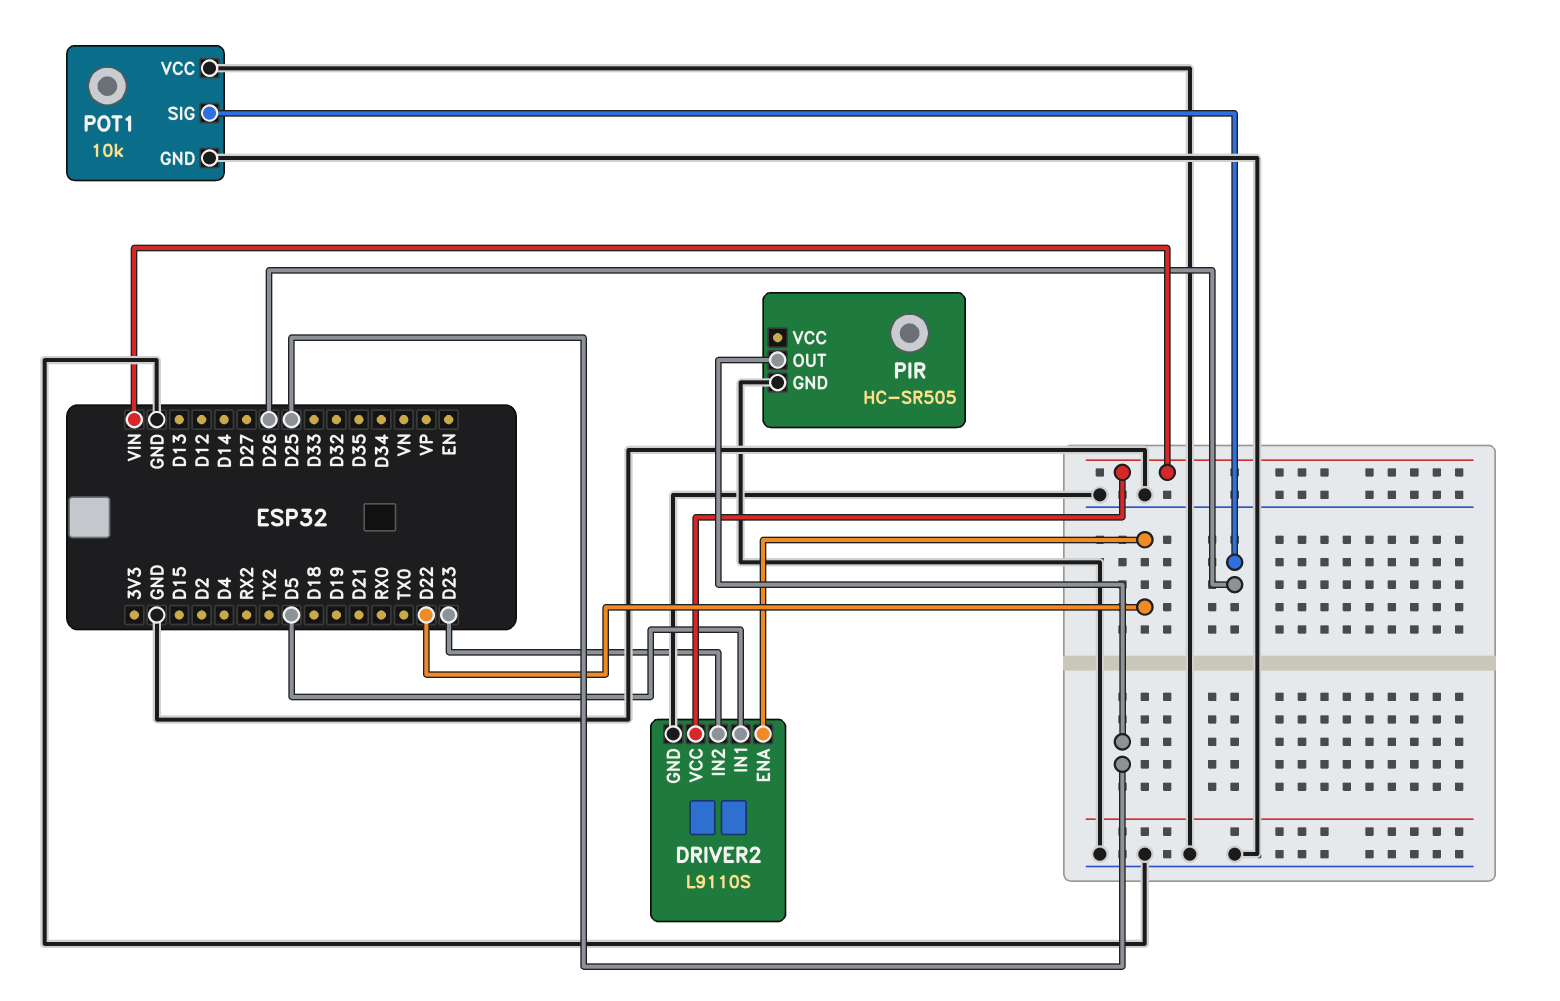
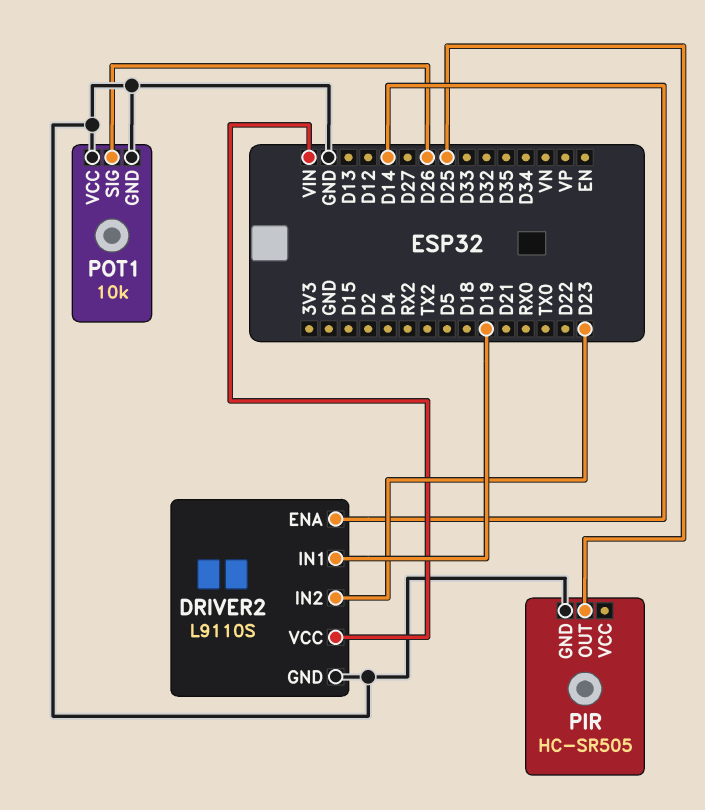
DRIVER2 pin ENA: D22 -> D14
DRIVER2 pin IN1: D5 -> D19

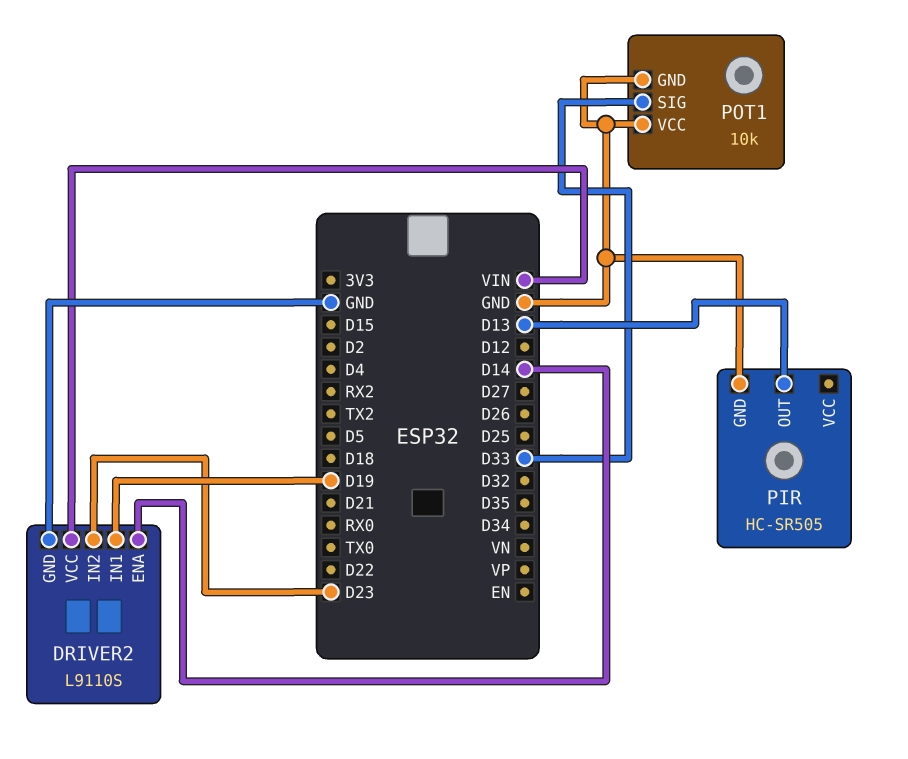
PIR pin OUT: D25 -> D13
POT1 pin SIG: D26 -> D33

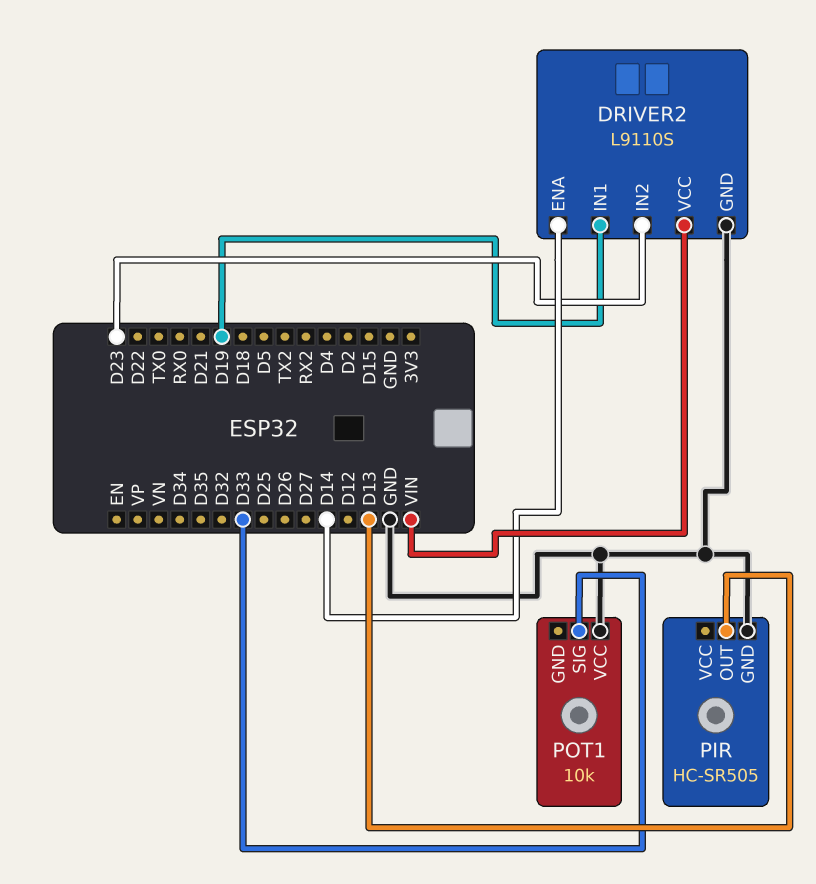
POT1 pin GND: GND -> none

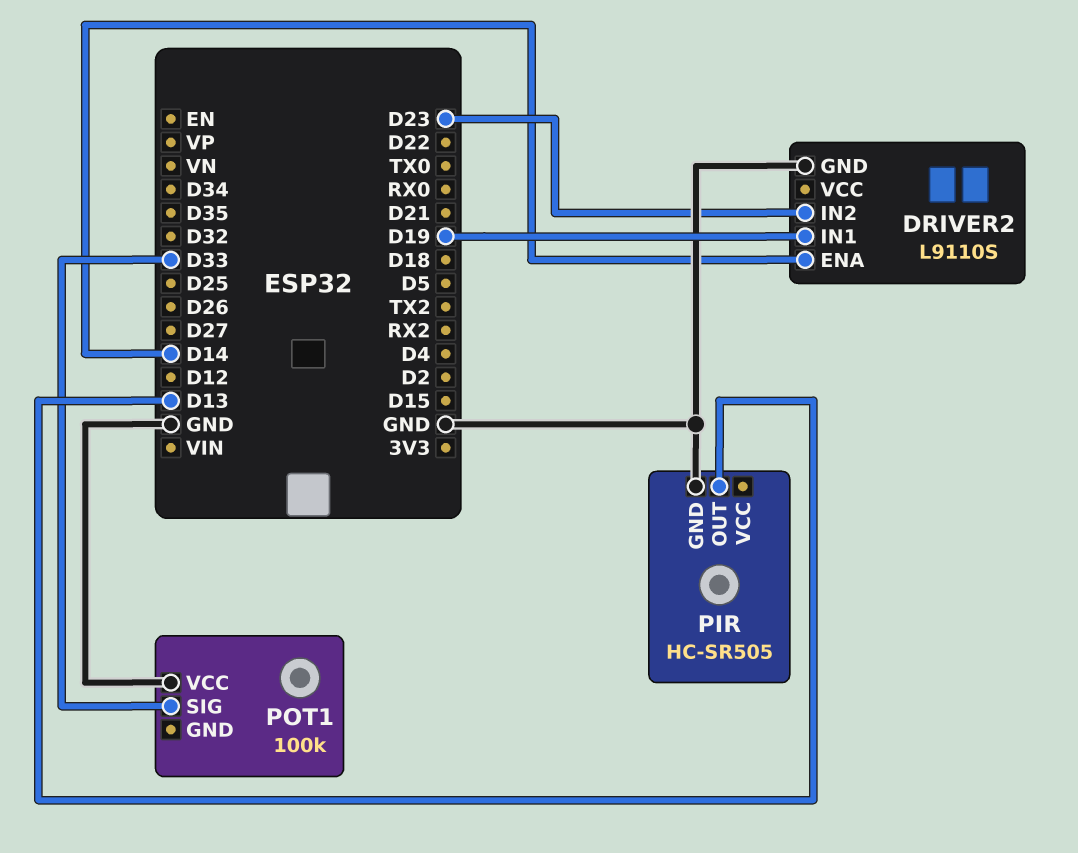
DRIVER2 pin VCC: VIN -> none
POT1: 10k -> 100k

